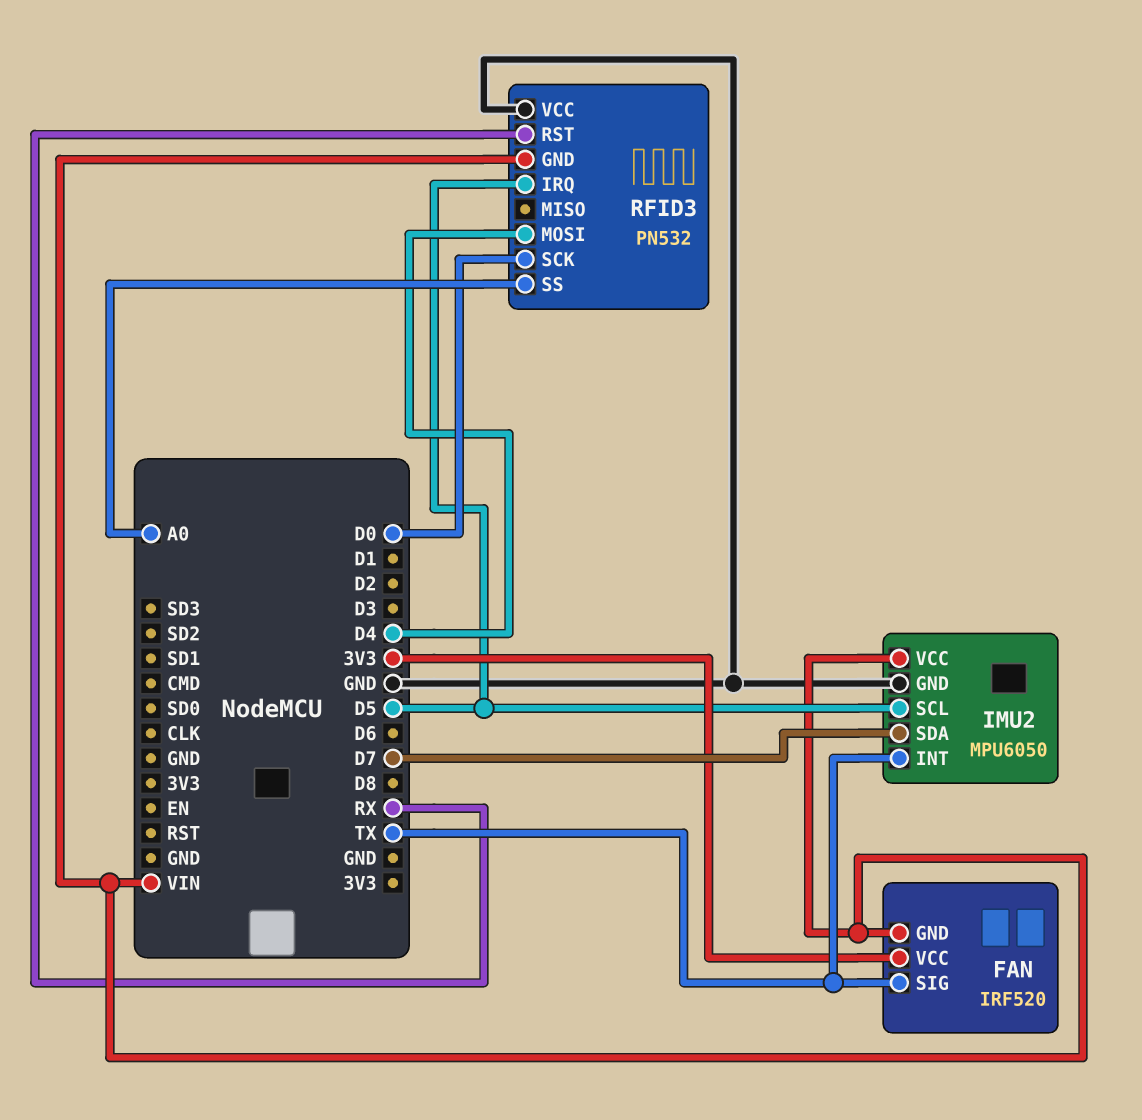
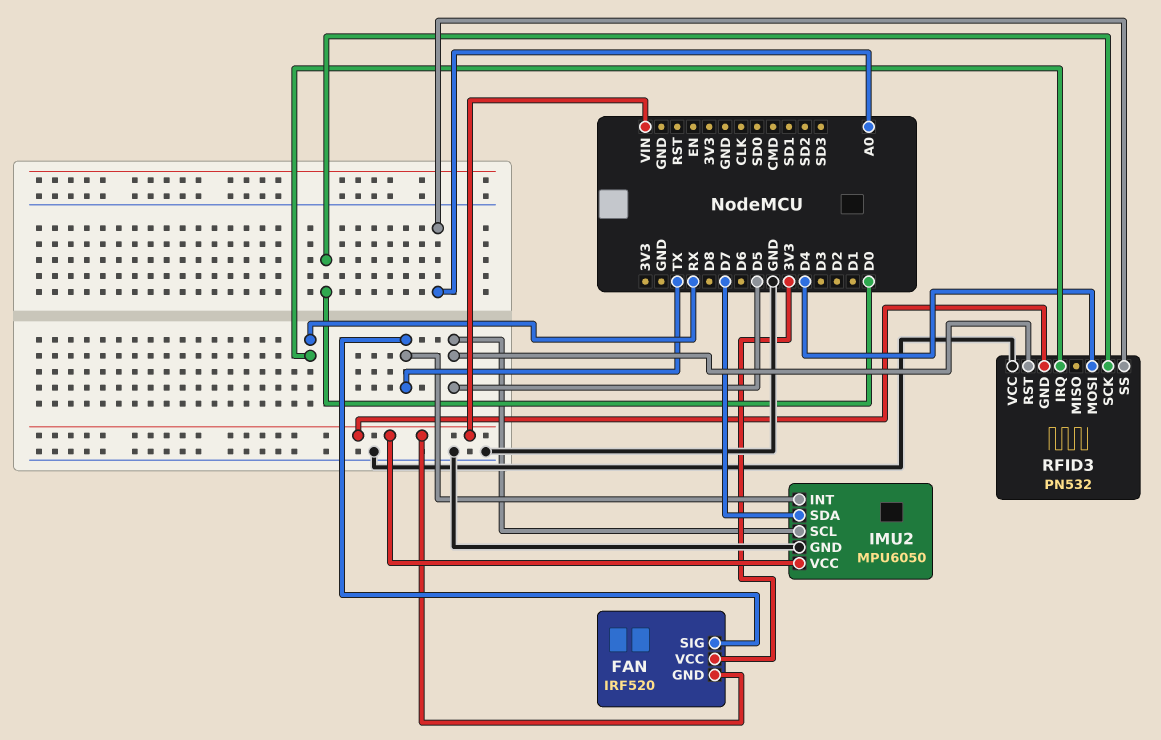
RFID3 pin IRQ: D5 -> RX
RFID3 pin RST: RX -> D5

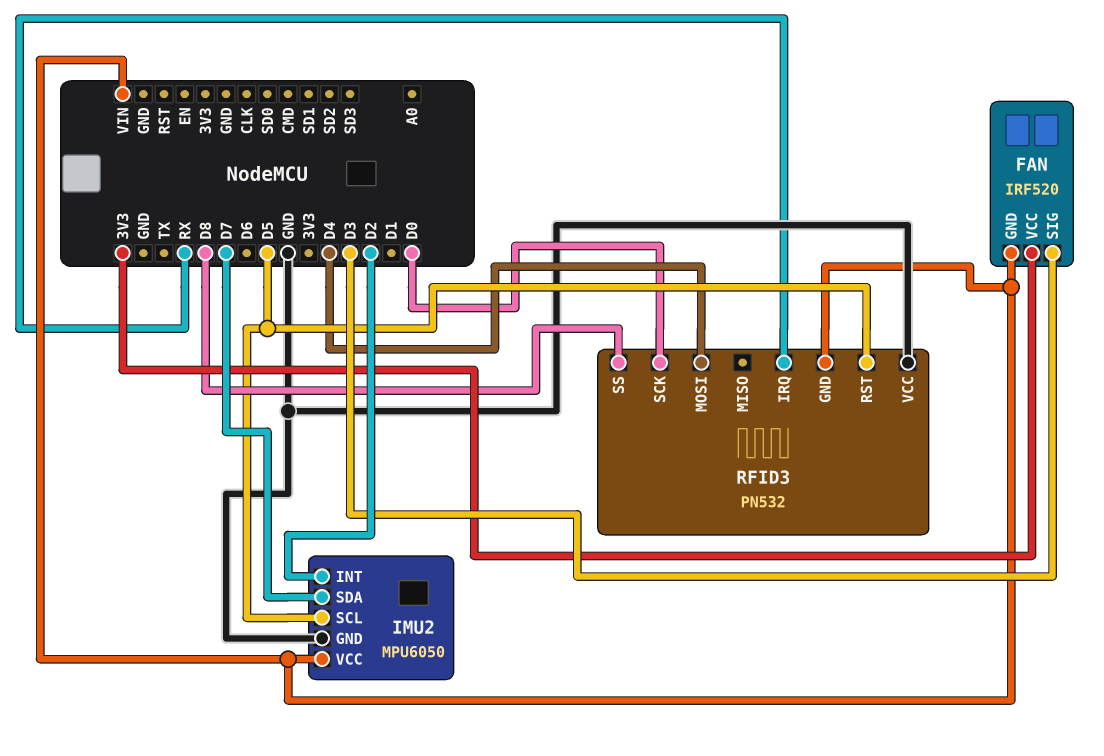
FAN pin SIG: TX -> D3
IMU2 pin INT: TX -> D2
RFID3 pin SS: A0 -> D8

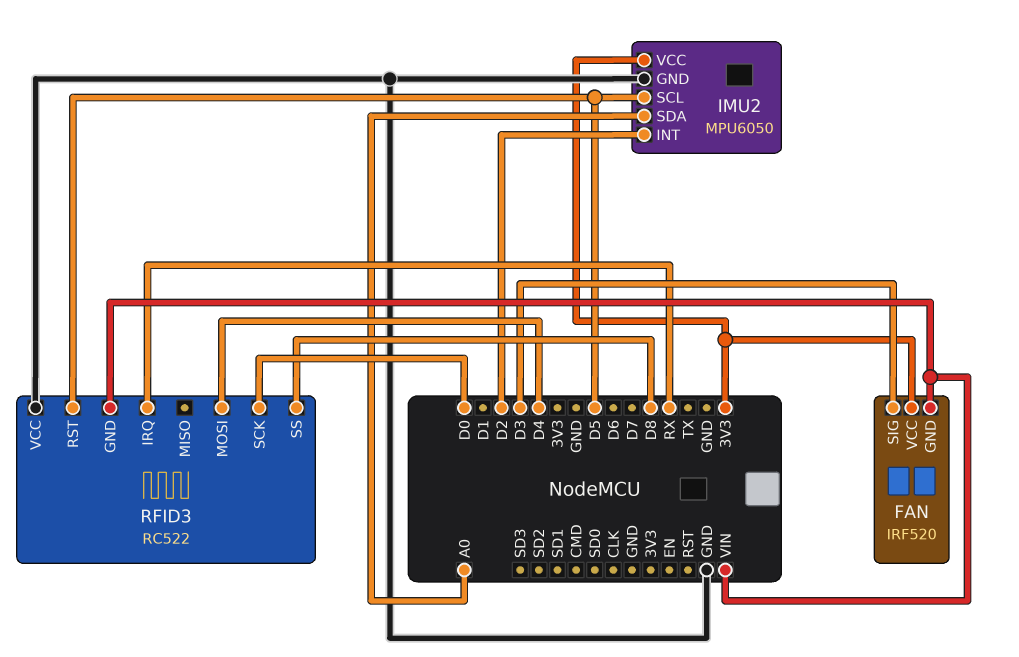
IMU2 pin SDA: D7 -> A0
IMU2 pin VCC: VIN -> 3V3
RFID3: PN532 -> RC522

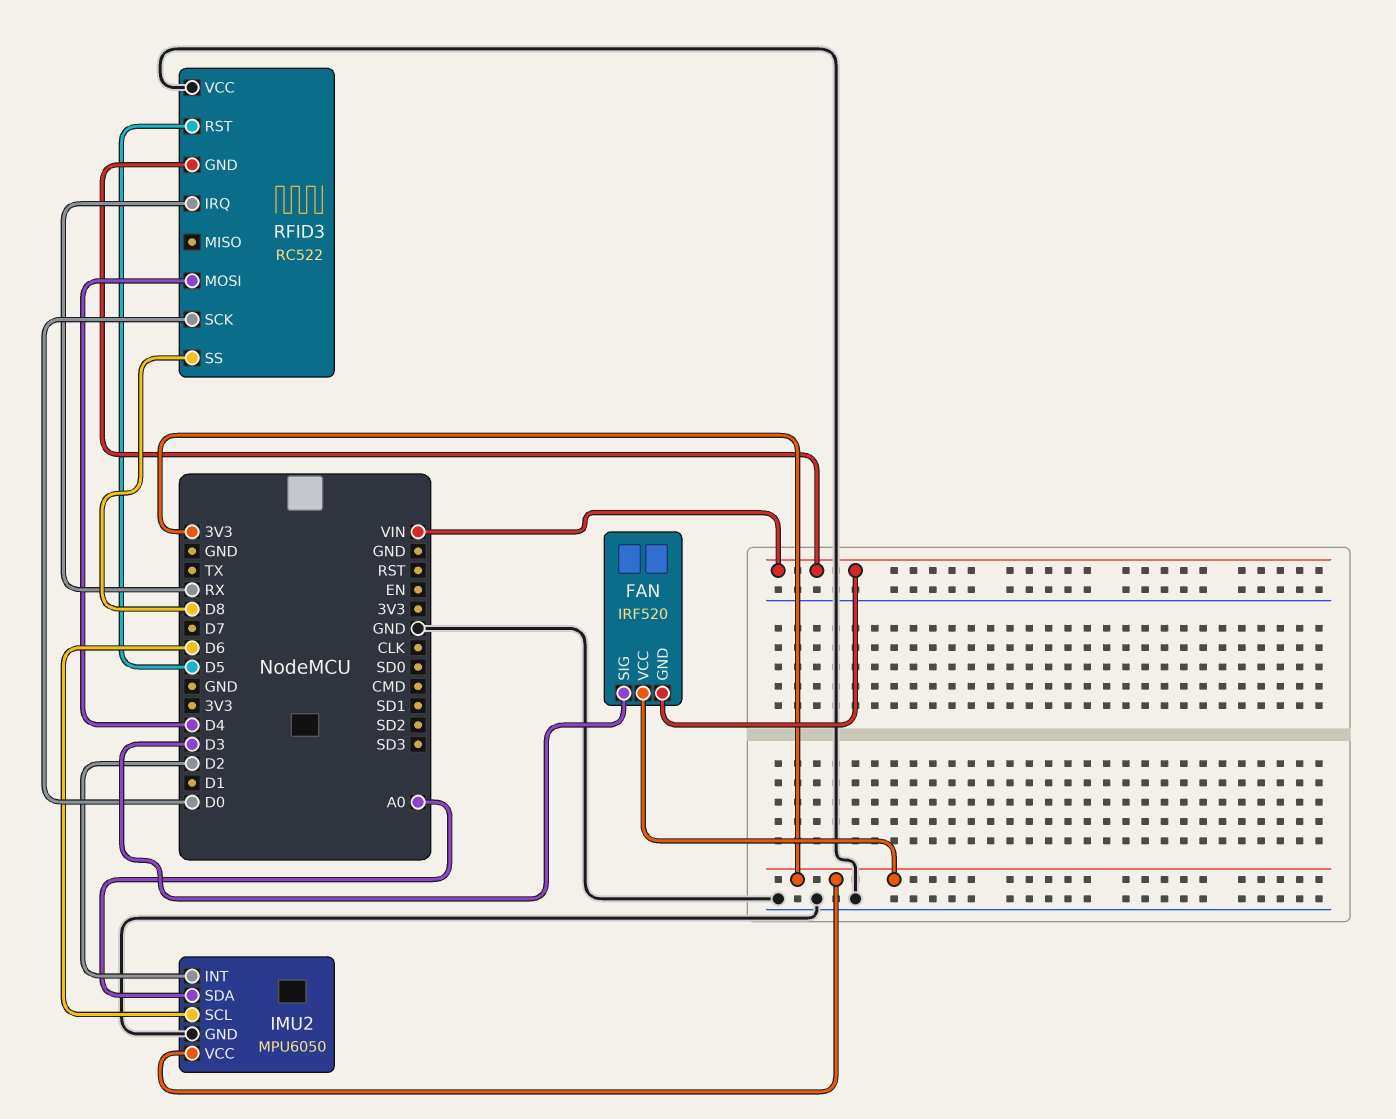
IMU2 pin SCL: D5 -> D6

